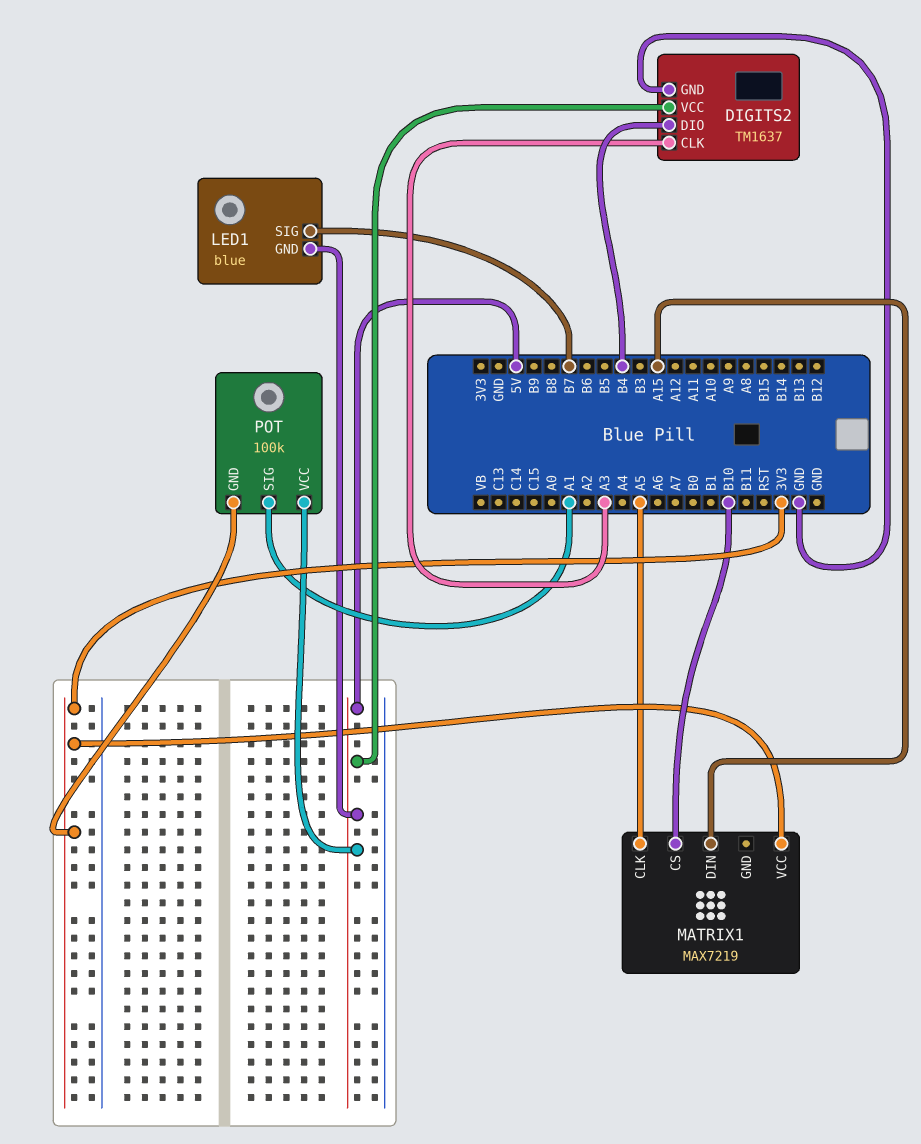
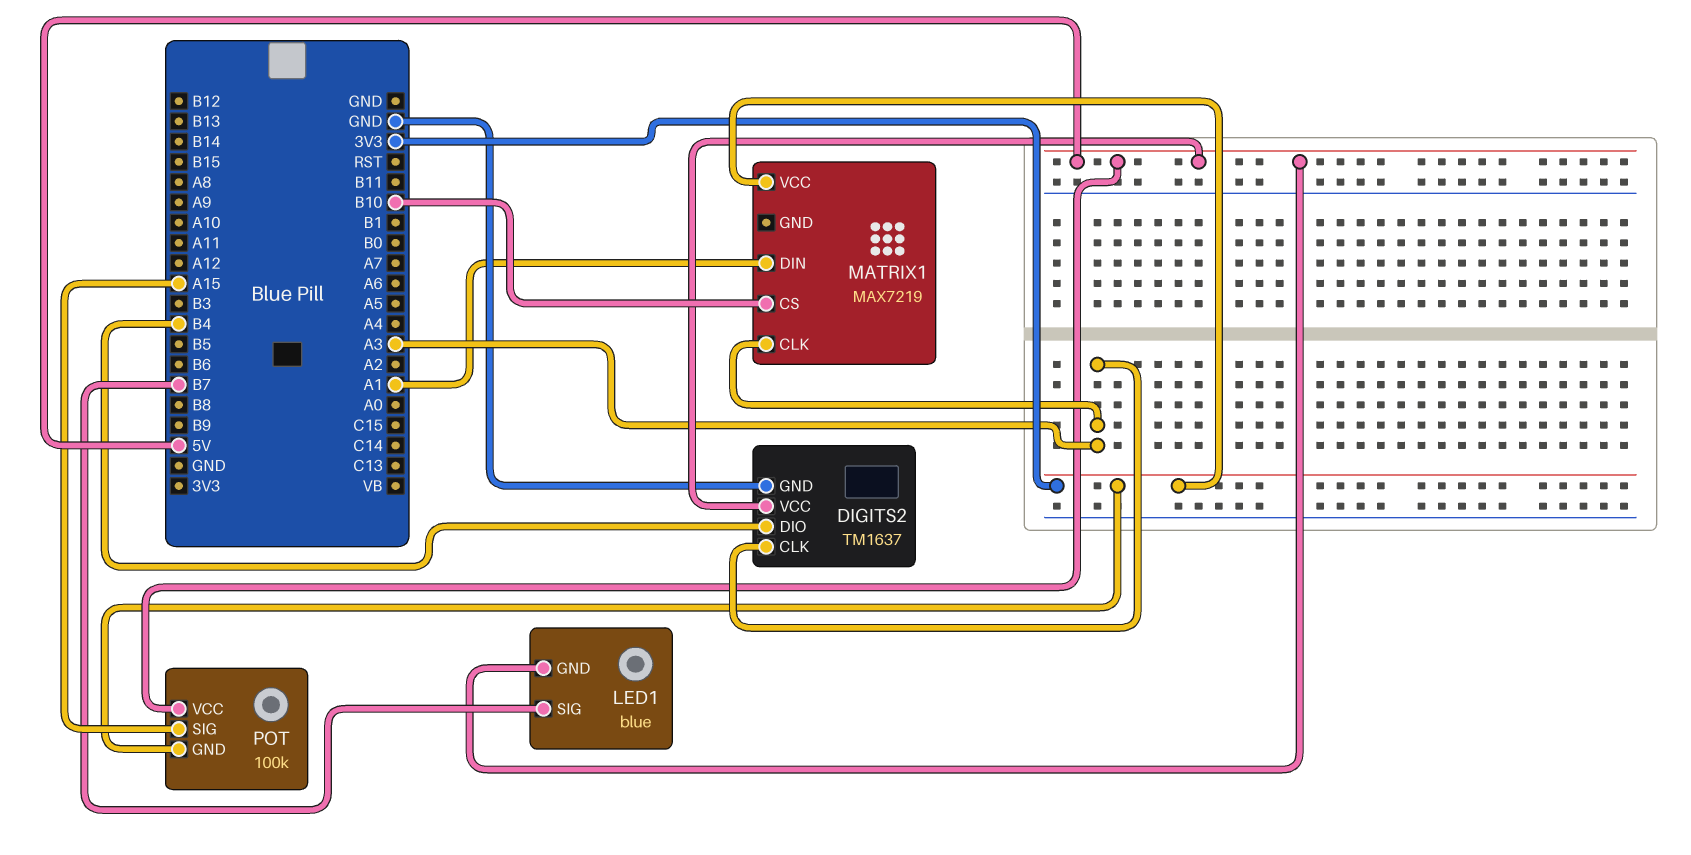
MATRIX1 pin CLK: A5 -> A3
MATRIX1 pin DIN: A15 -> A1
POT pin SIG: A1 -> A15

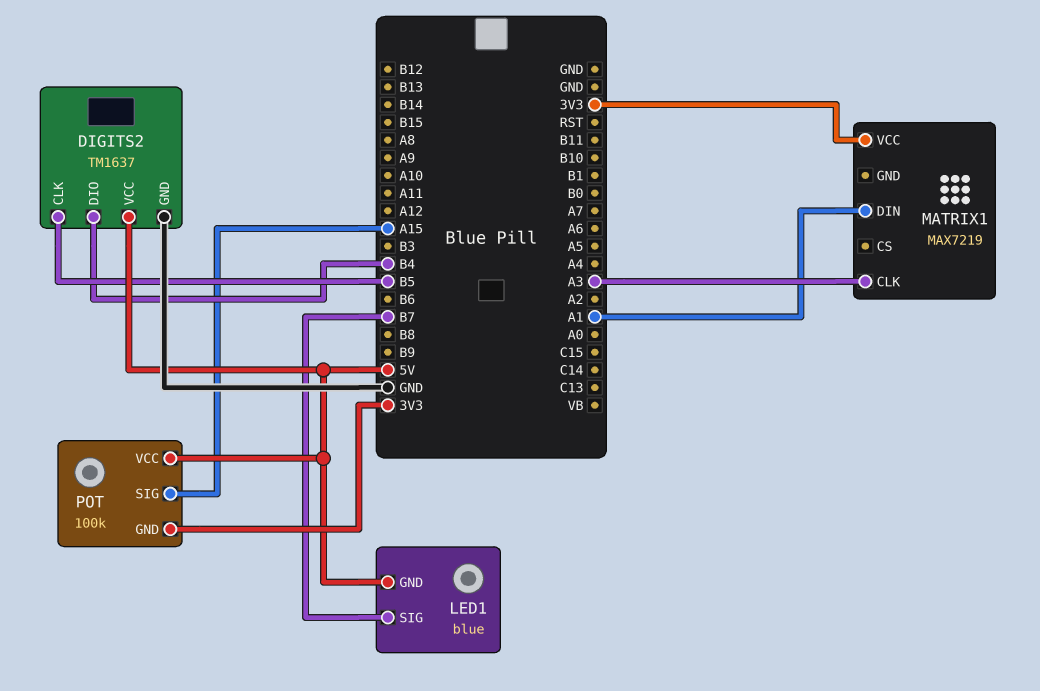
DIGITS2 pin CLK: A3 -> B5
MATRIX1 pin CS: B10 -> none

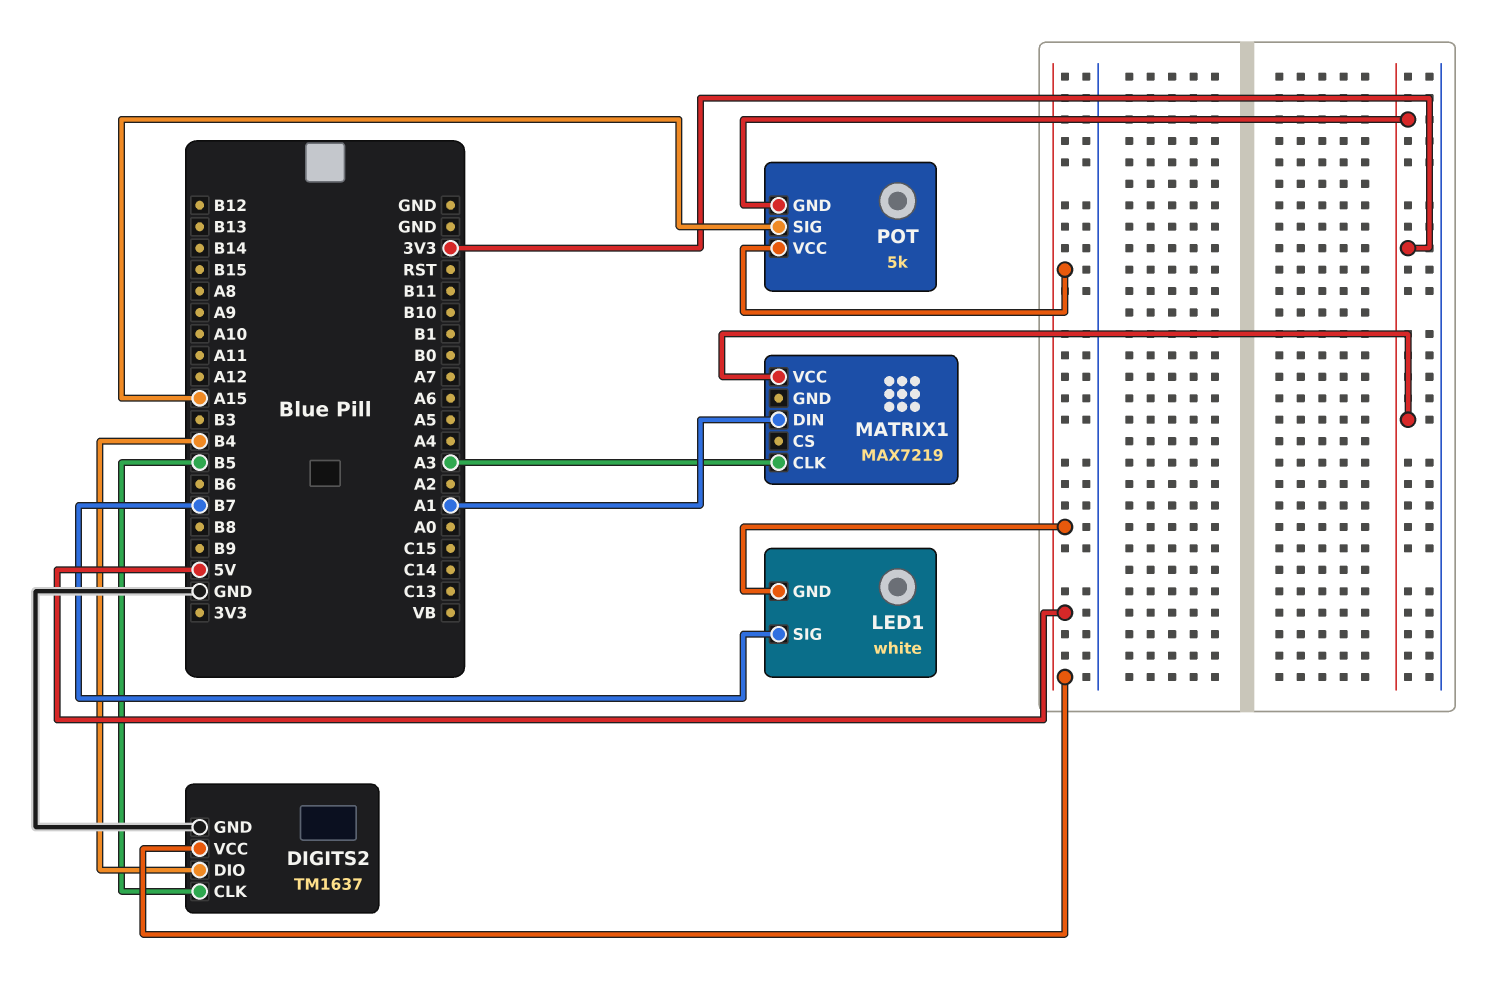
LED1: blue -> white
POT: 100k -> 5k

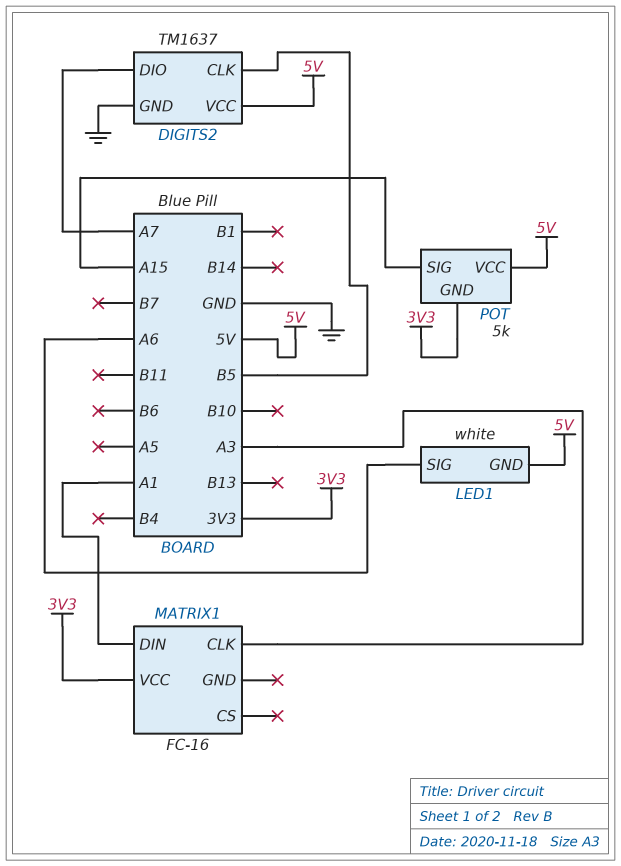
DIGITS2 pin DIO: B4 -> A7
LED1 pin SIG: B7 -> A6
MATRIX1: MAX7219 -> FC-16

